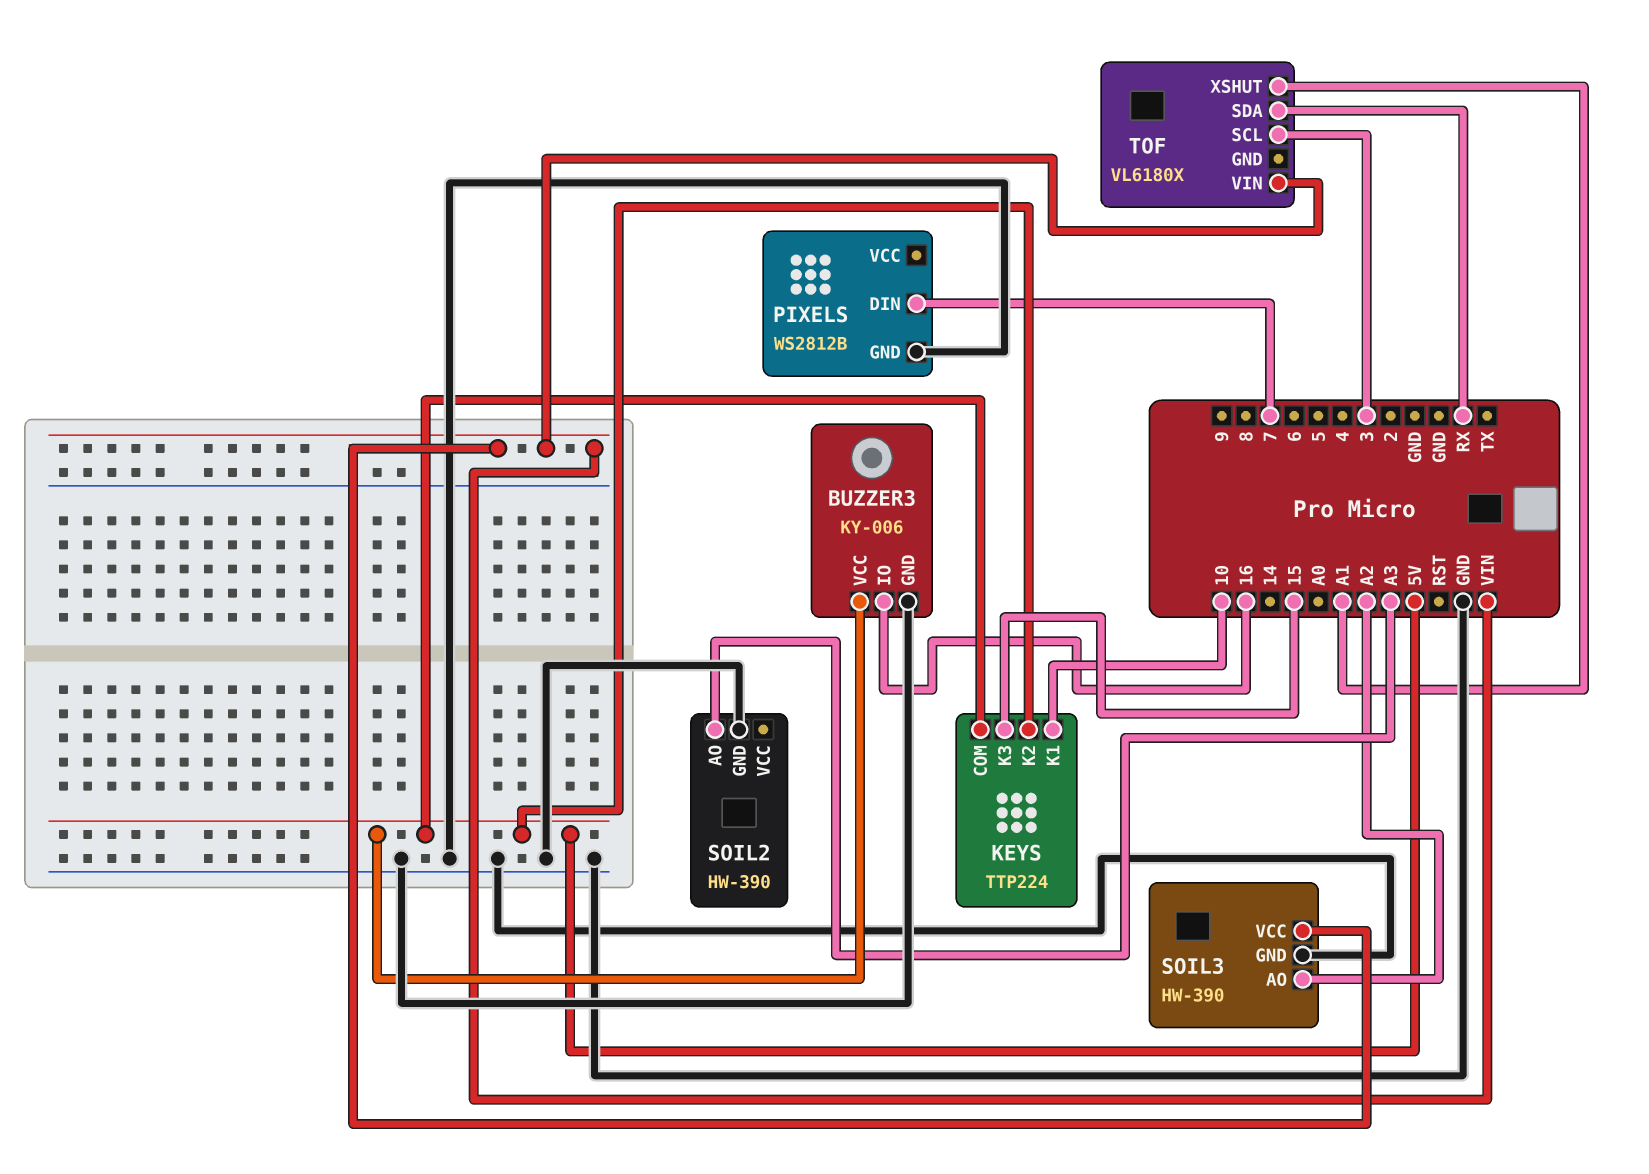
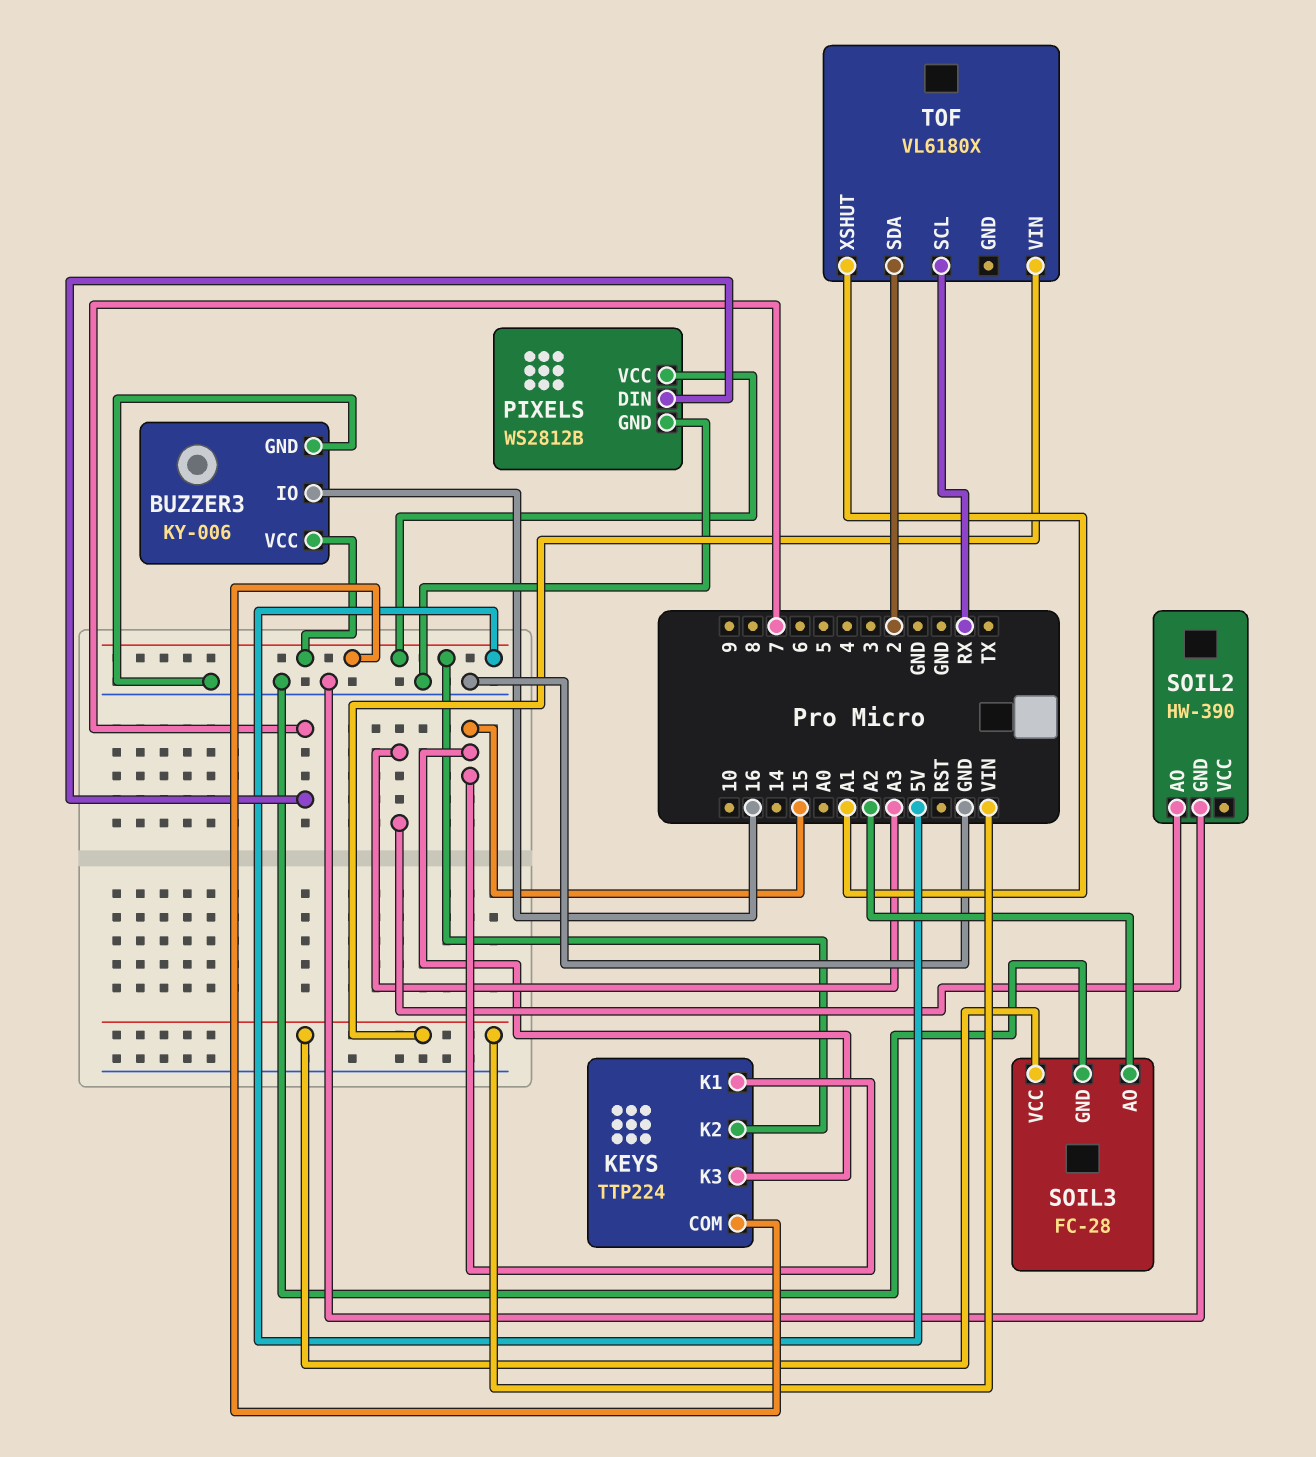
KEYS pin K1: 10 -> 15
PIXELS pin VCC: none -> 5V
SOIL3: HW-390 -> FC-28
TOF pin SCL: 3 -> RX
TOF pin SDA: RX -> 2

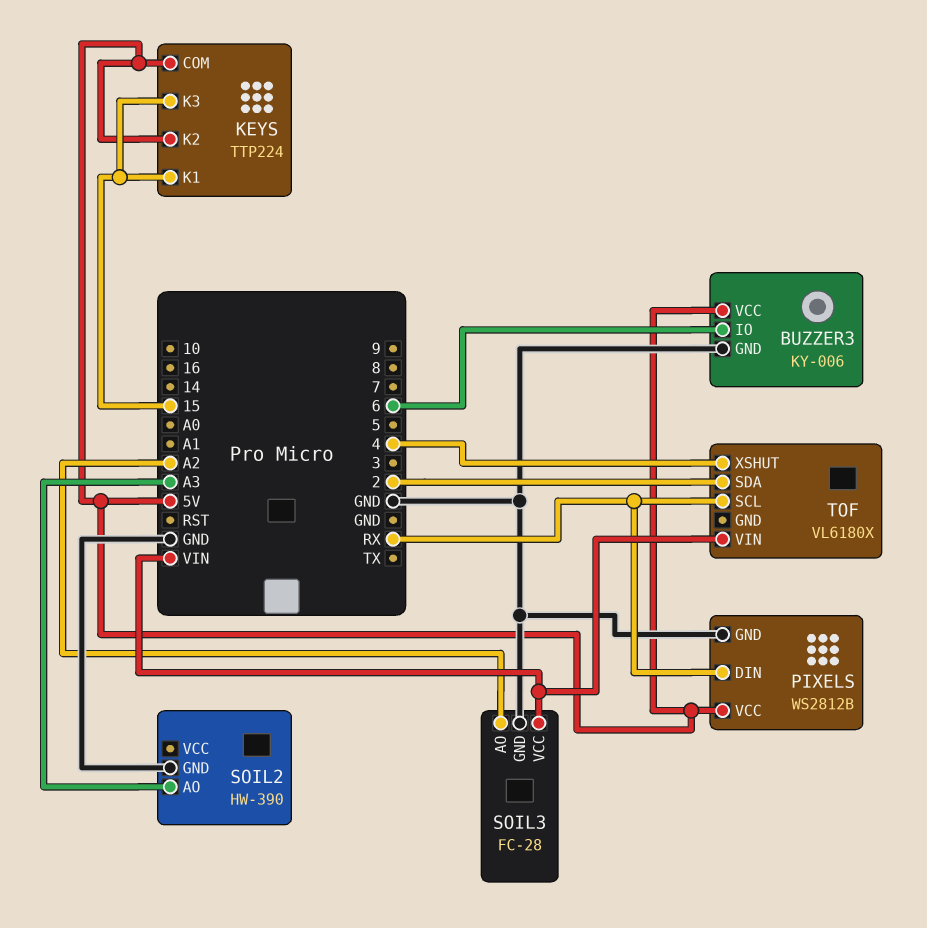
BUZZER3 pin IO: 16 -> 6
PIXELS pin DIN: 7 -> RX
TOF pin XSHUT: A1 -> 4

